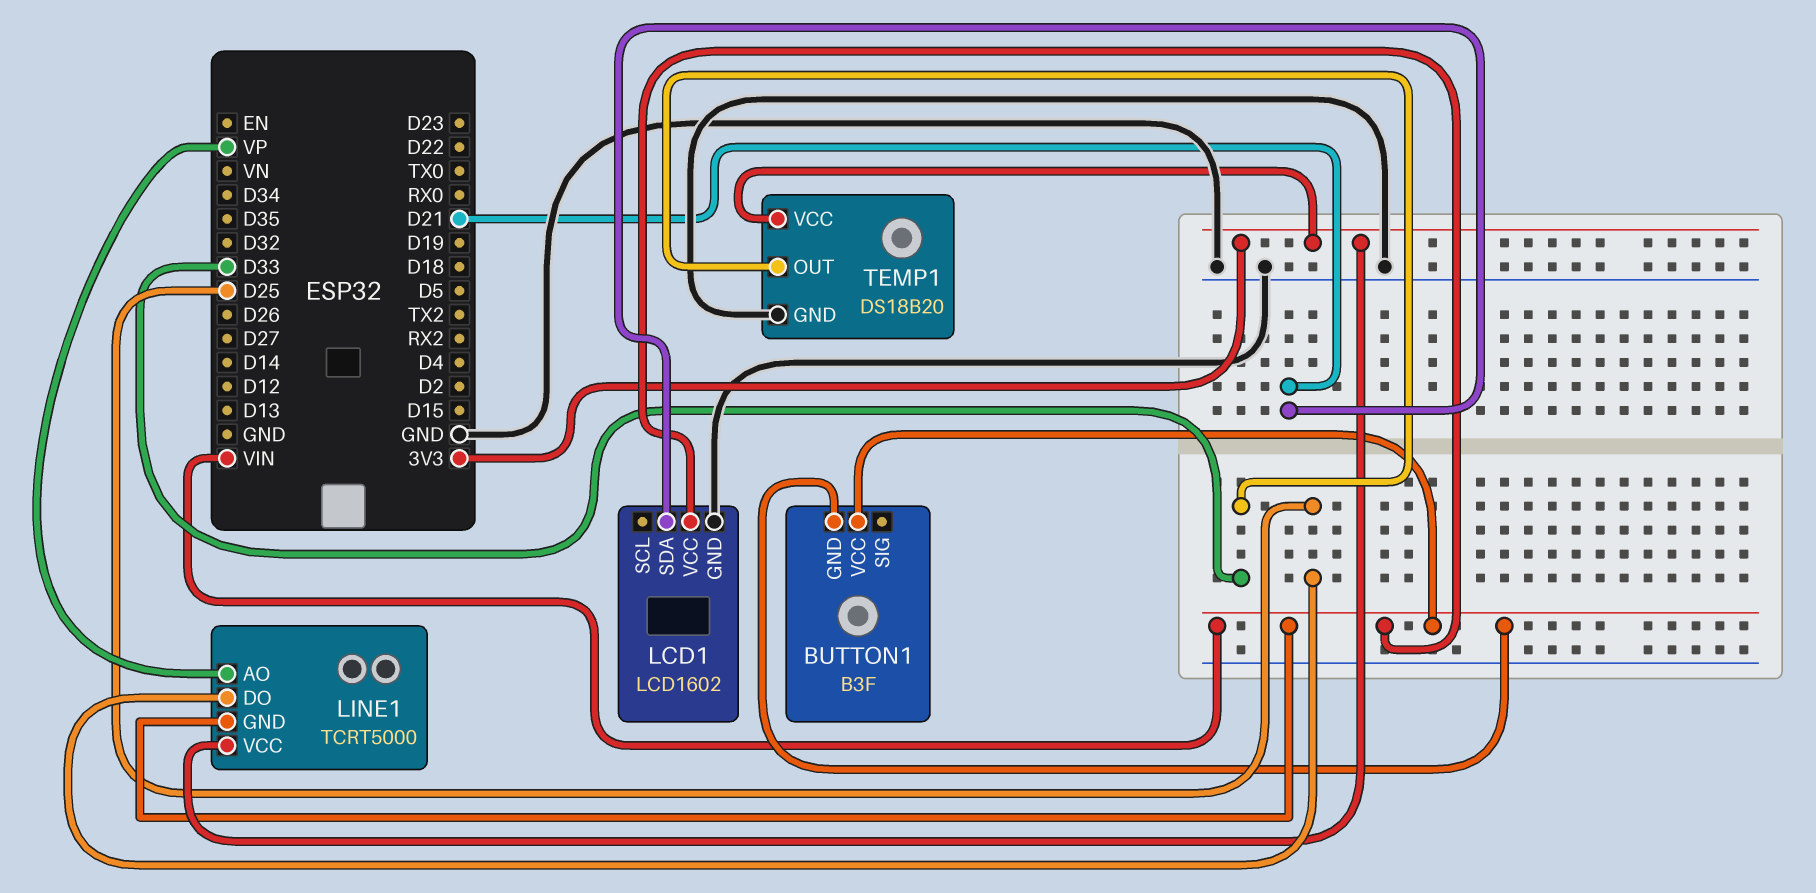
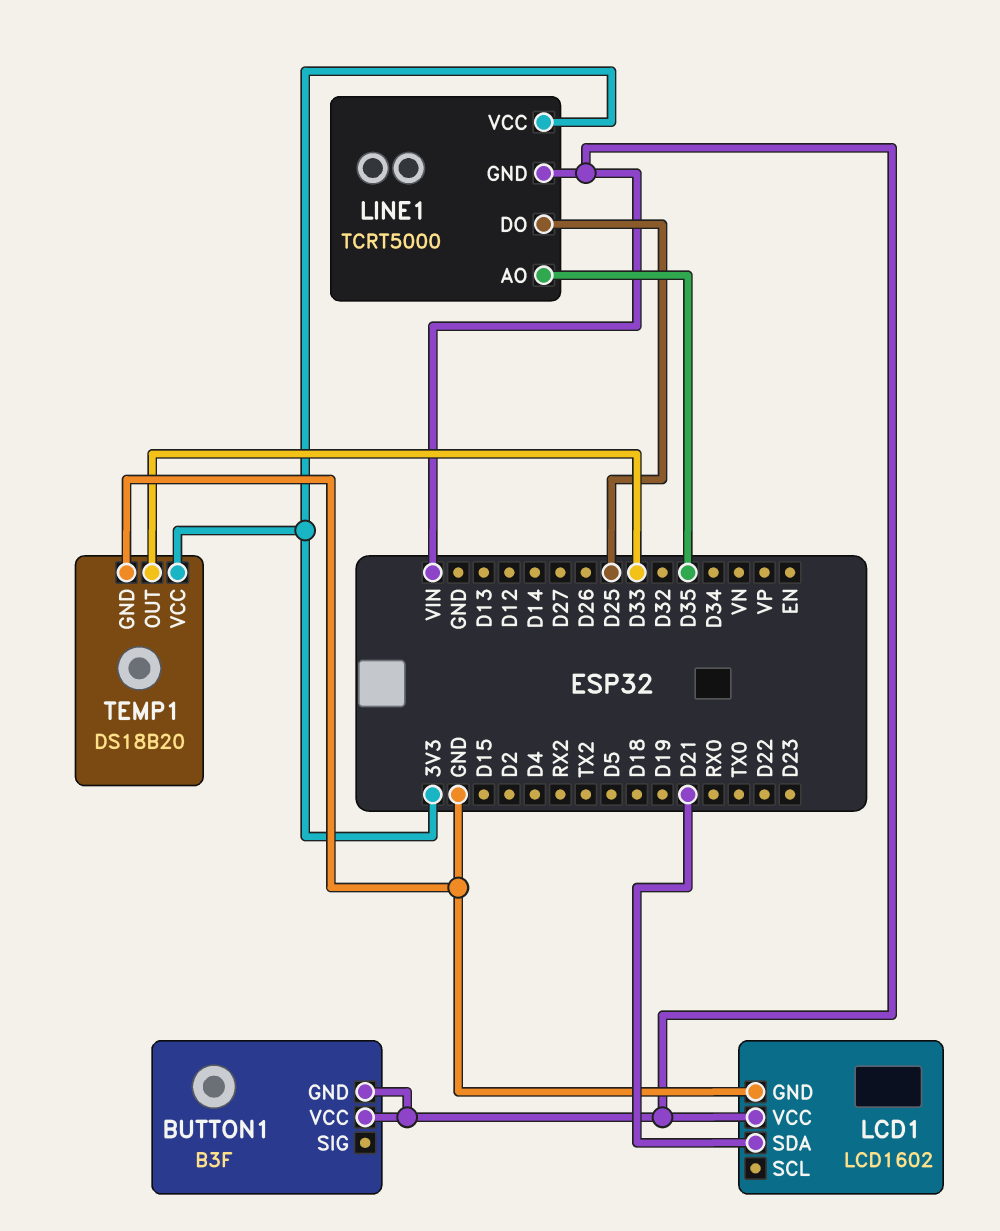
LINE1 pin AO: VP -> D35

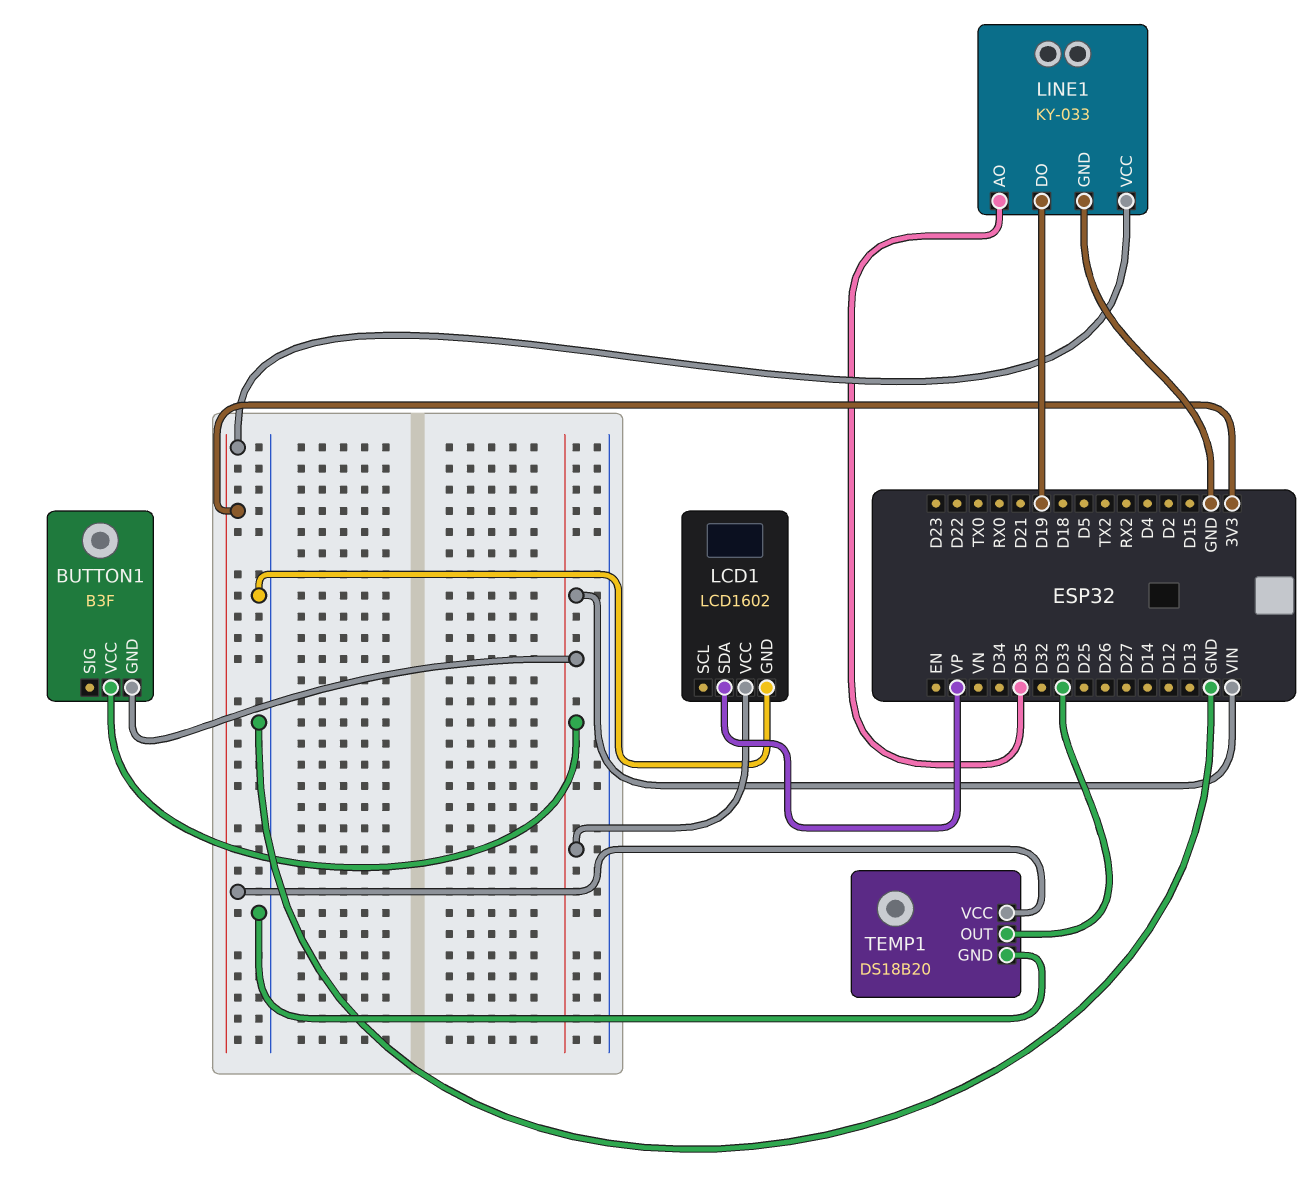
LCD1 pin SDA: D21 -> VP
LINE1: TCRT5000 -> KY-033
LINE1 pin DO: D25 -> D19
LINE1 pin GND: VIN -> GND

